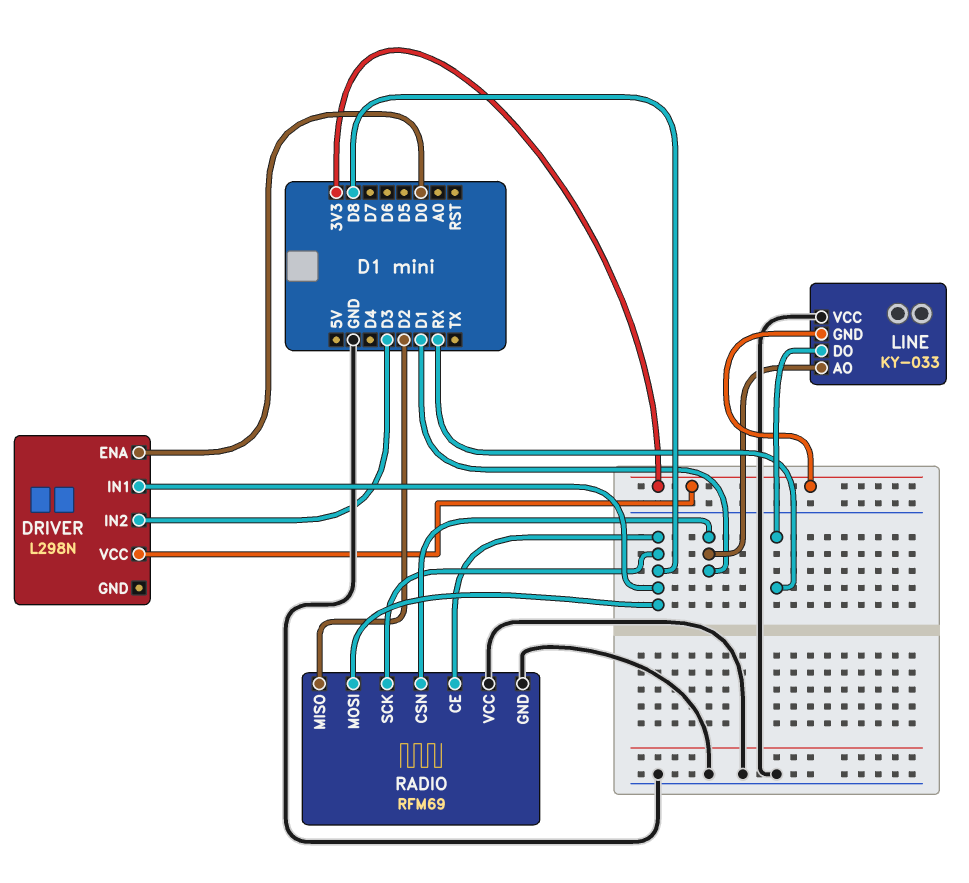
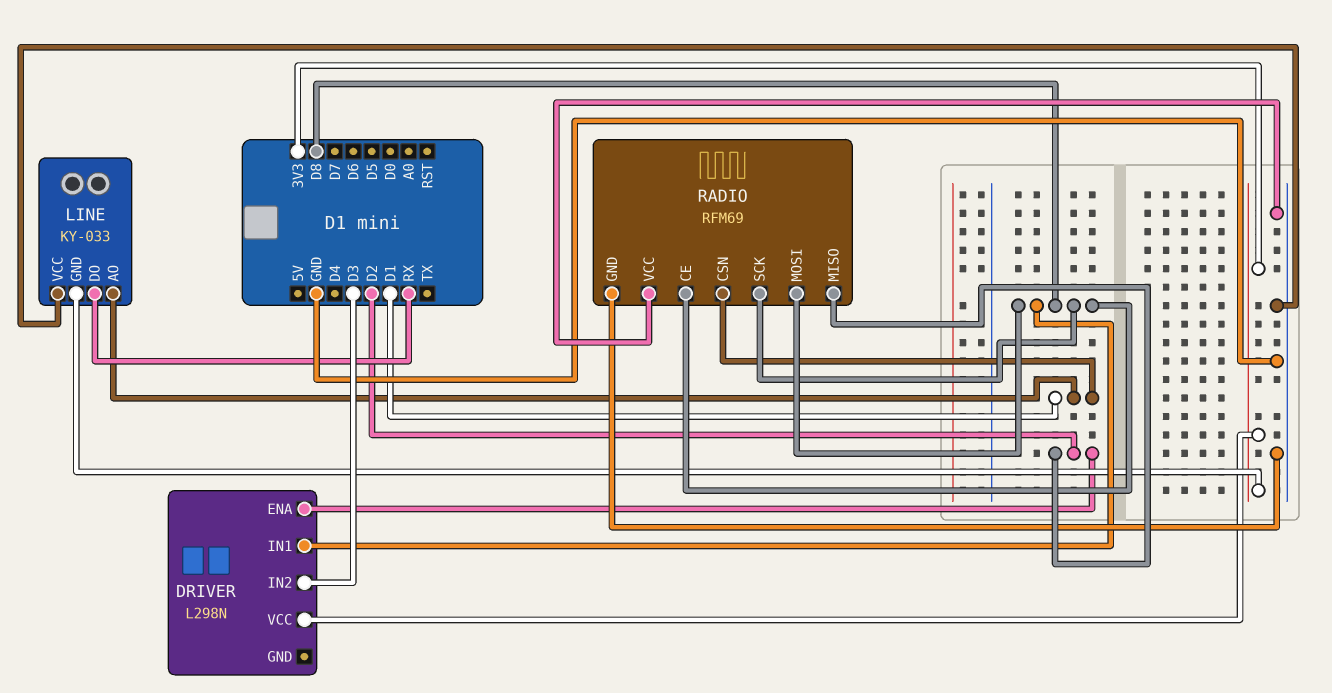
DRIVER pin ENA: D0 -> D2

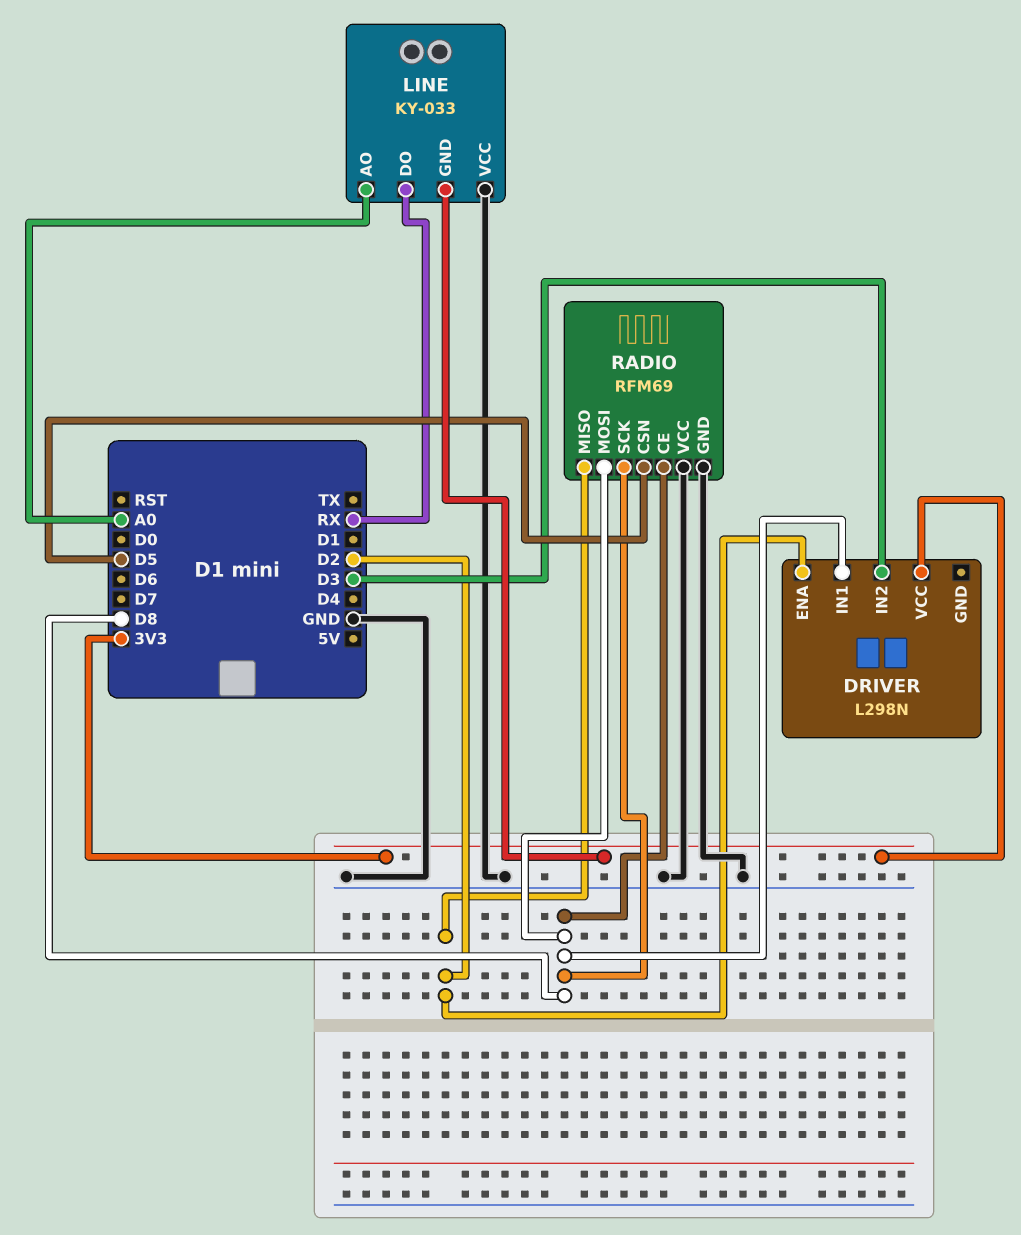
LINE pin AO: D1 -> A0
RADIO pin CSN: D1 -> D5

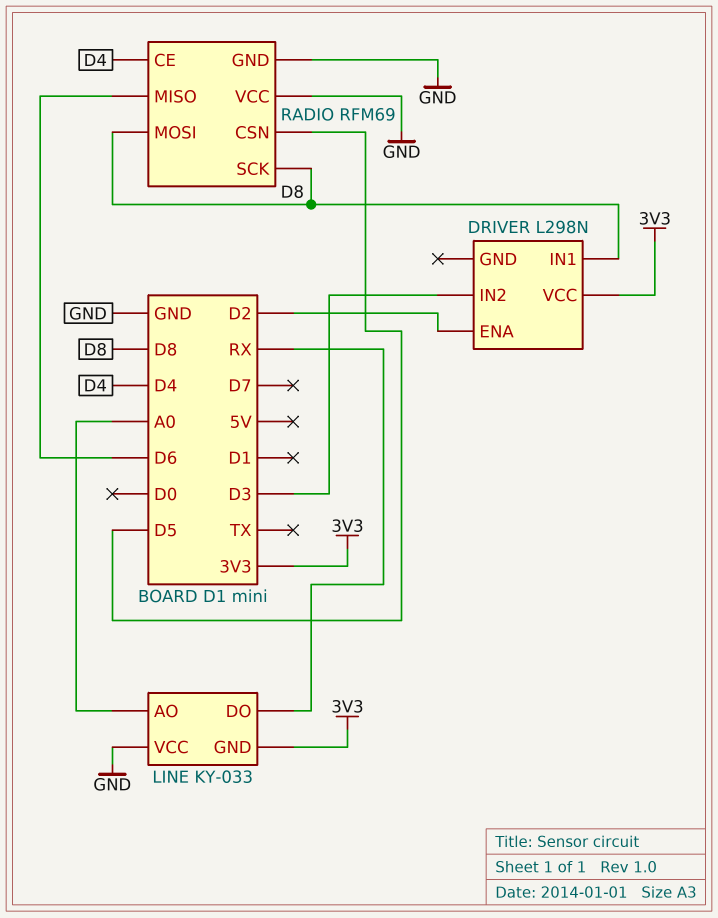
RADIO pin CE: D8 -> D4
RADIO pin MISO: D2 -> D6

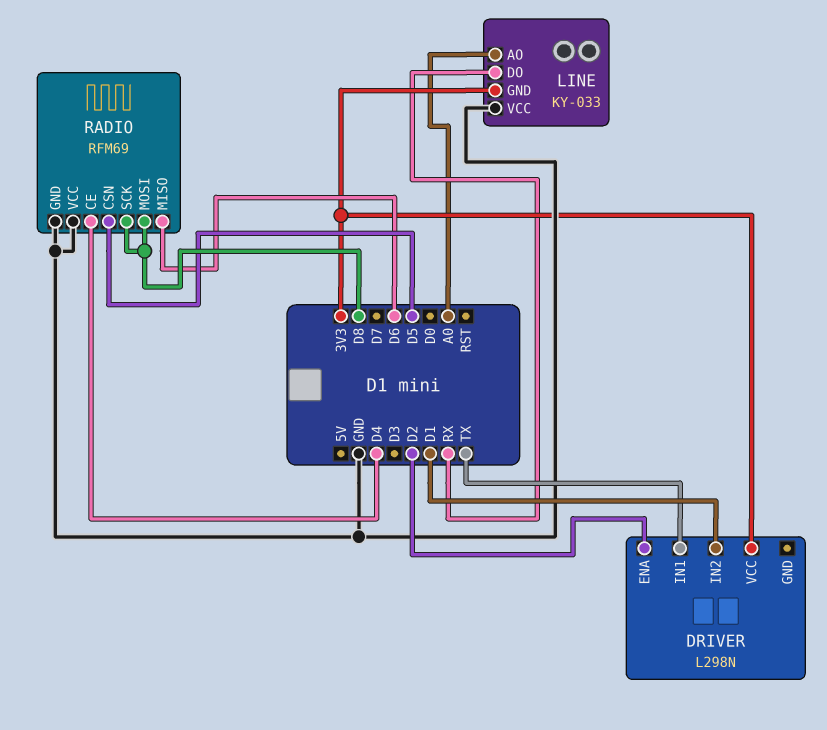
DRIVER pin IN1: D8 -> TX
DRIVER pin IN2: D3 -> D1

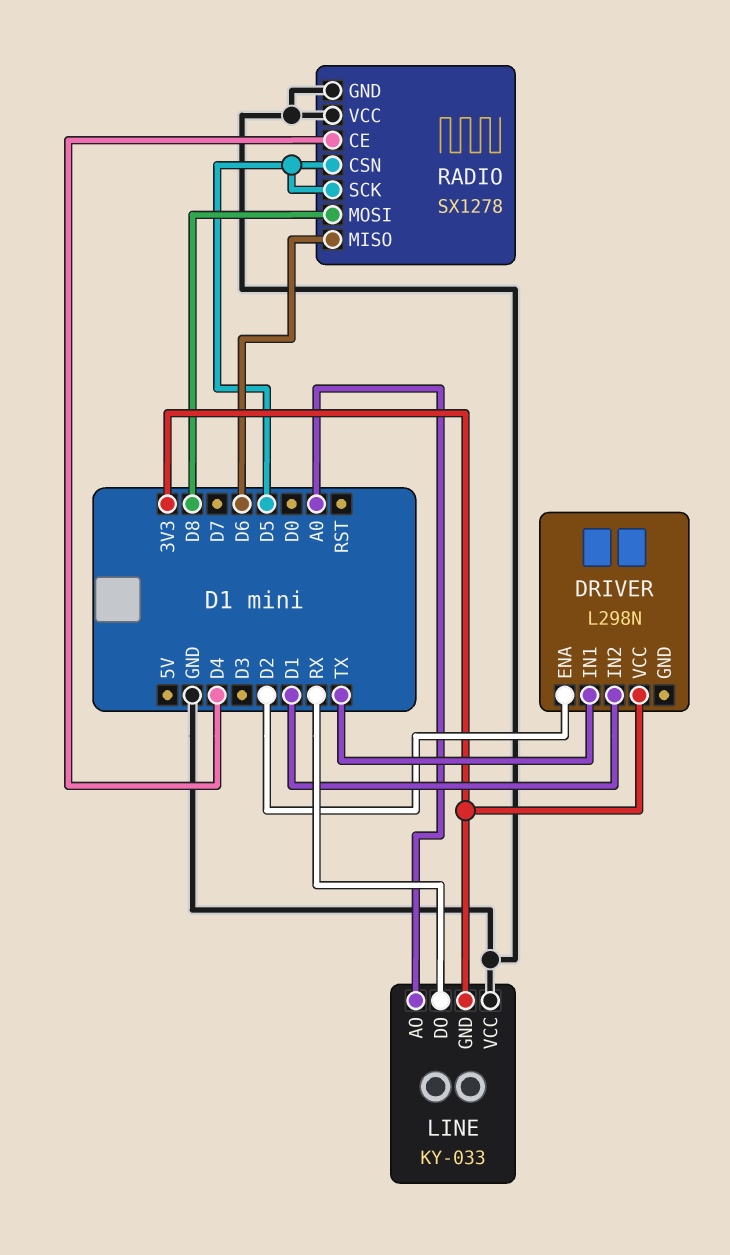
RADIO: RFM69 -> SX1278
RADIO pin SCK: D8 -> D5

